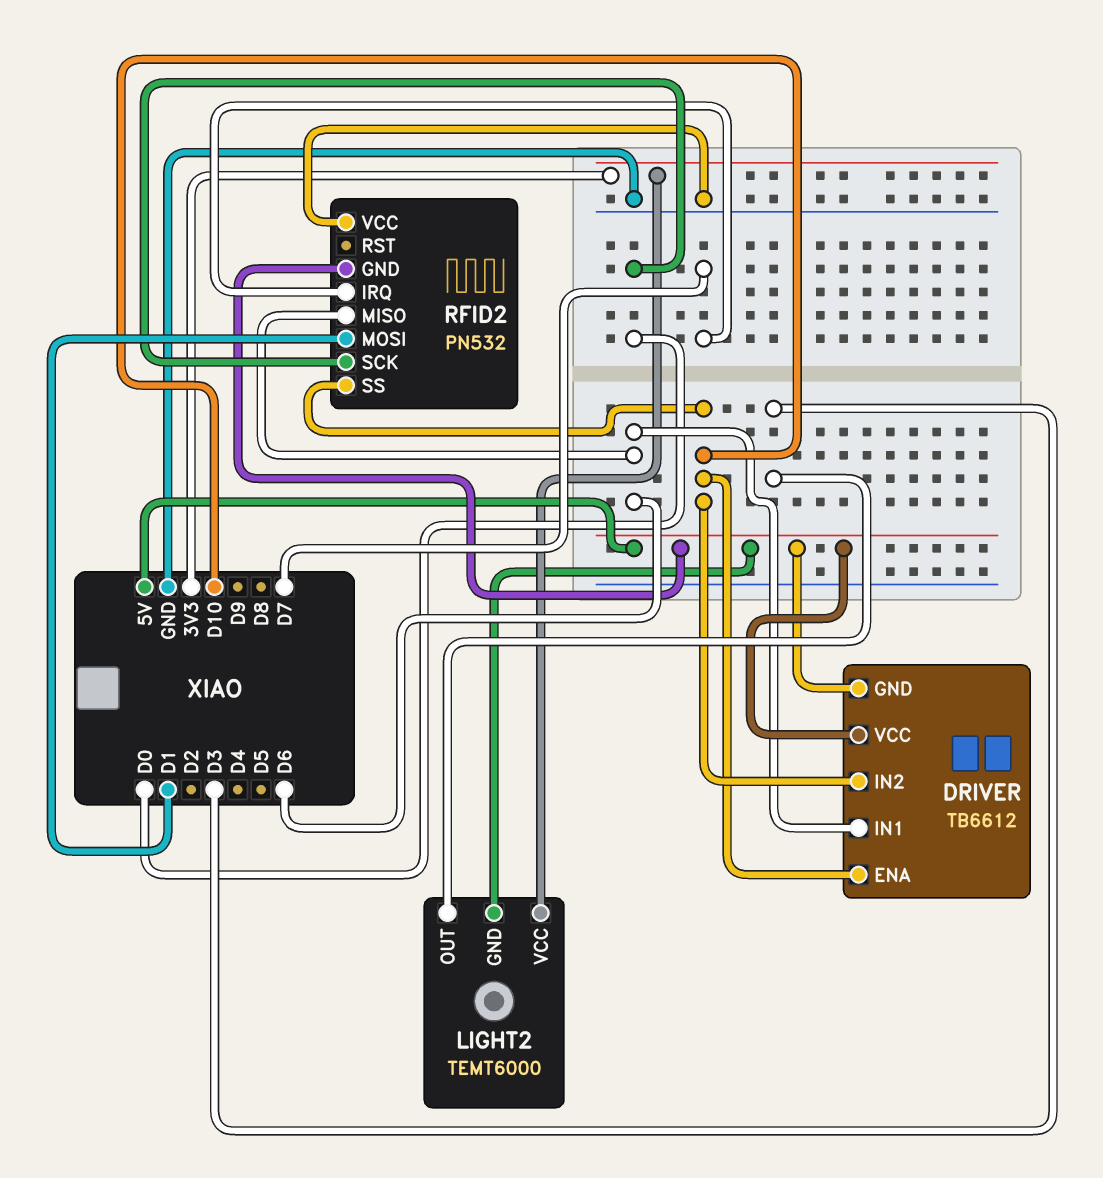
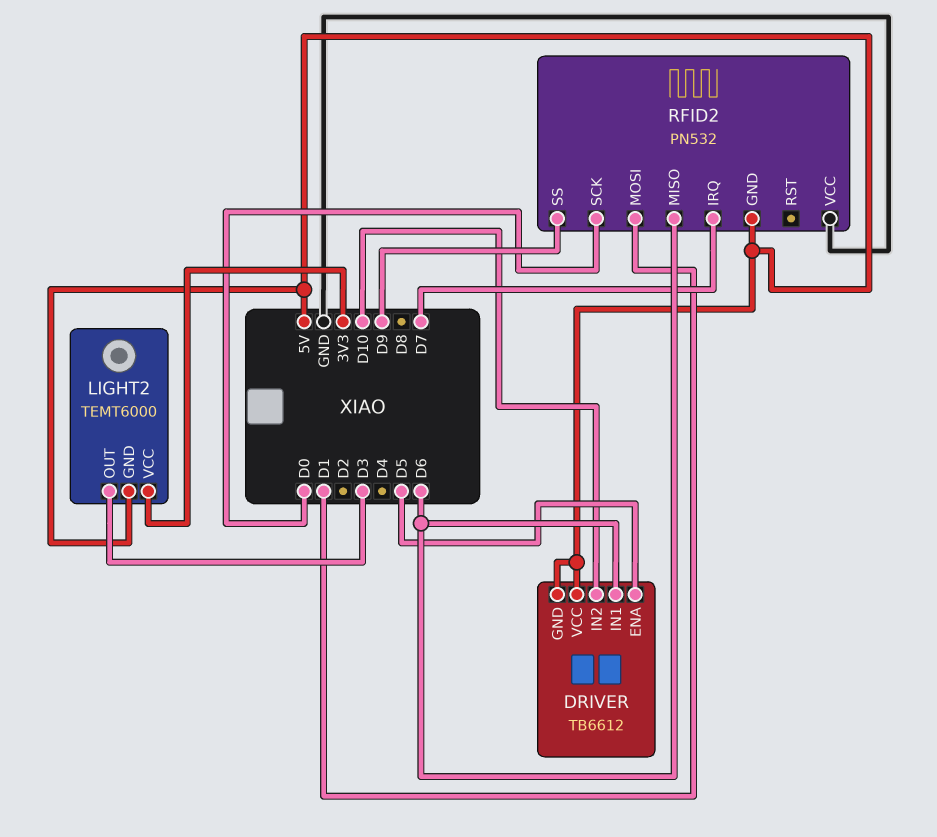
DRIVER pin ENA: D10 -> D5
RFID2 pin SS: D10 -> D9

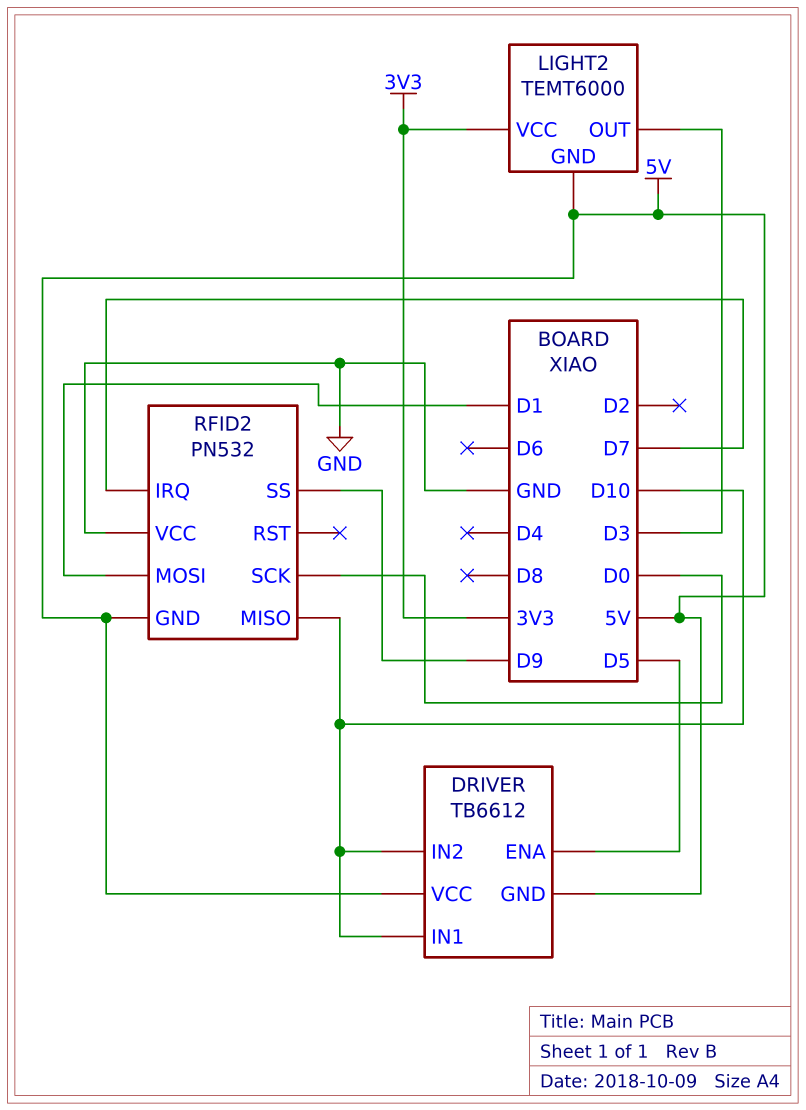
DRIVER pin IN1: D6 -> D10
RFID2 pin MISO: D6 -> D10

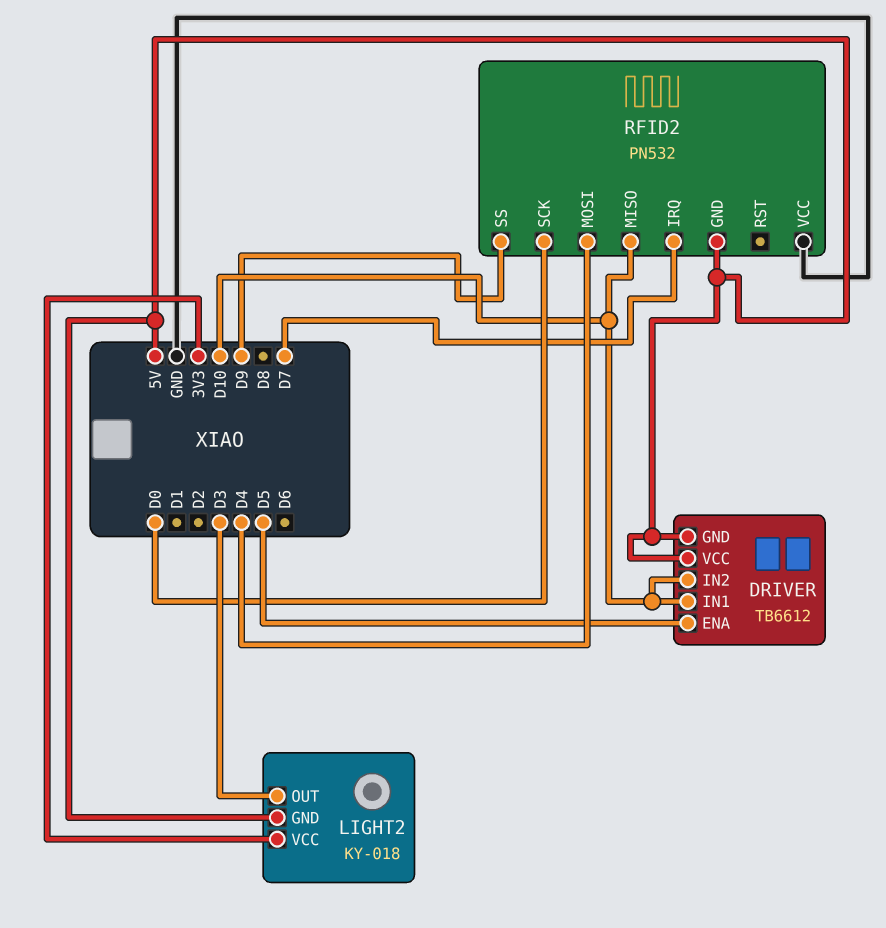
LIGHT2: TEMT6000 -> KY-018
RFID2 pin MOSI: D1 -> D4

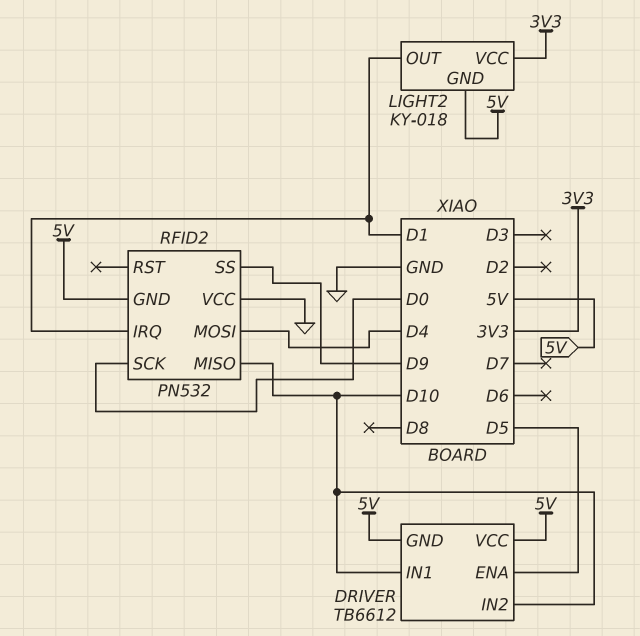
LIGHT2 pin OUT: D3 -> D1
RFID2 pin IRQ: D7 -> D1

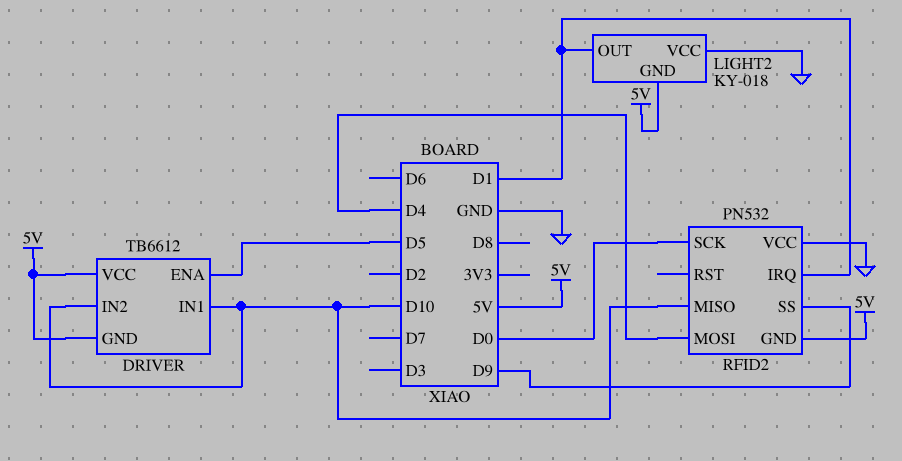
LIGHT2 pin VCC: 3V3 -> GND

